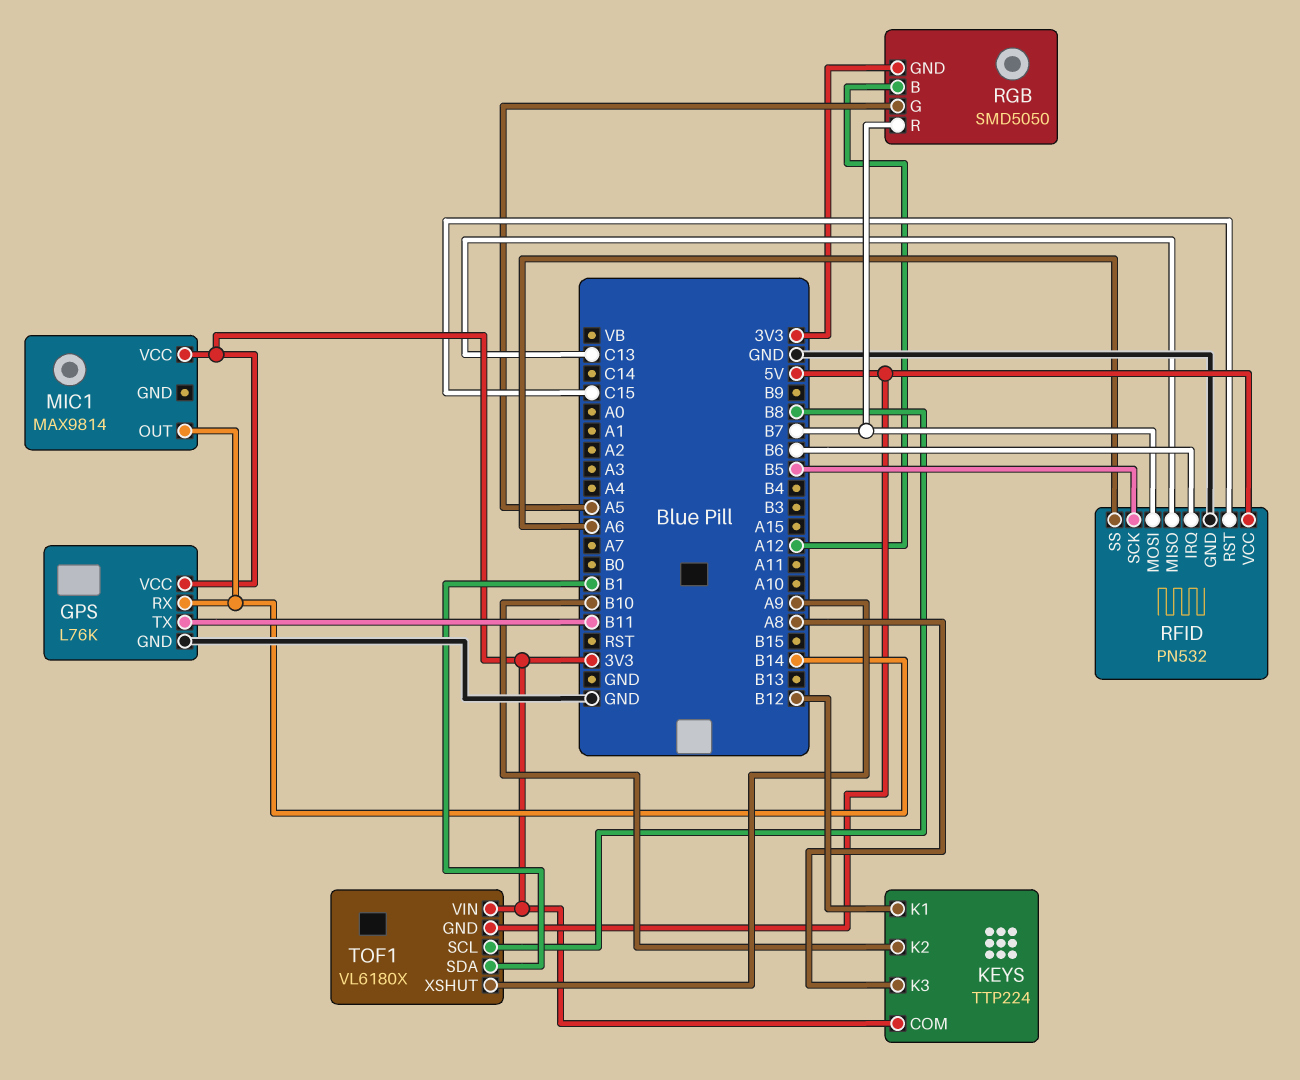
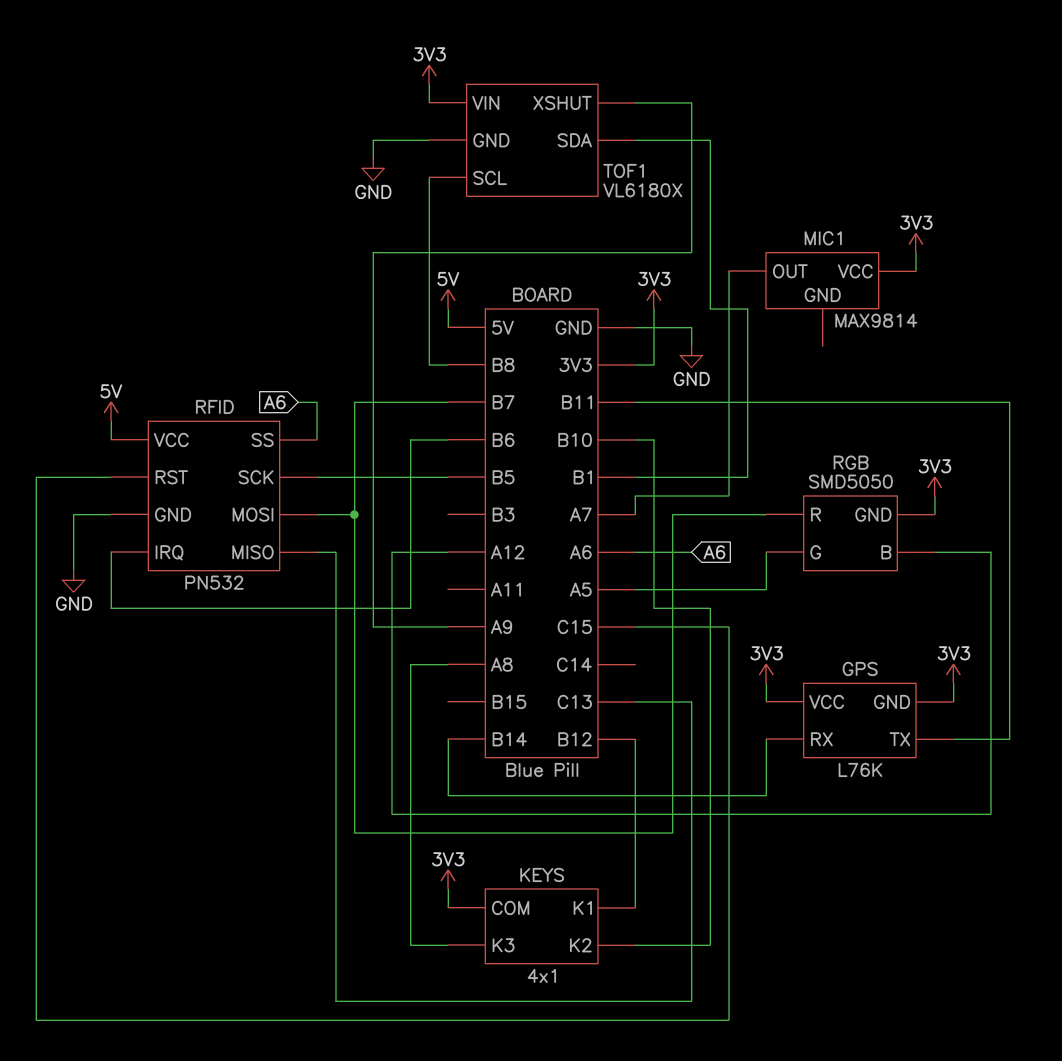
GPS pin GND: GND -> 3V3
KEYS: TTP224 -> 4x1
MIC1 pin OUT: B14 -> A7
TOF1 pin GND: 5V -> GND

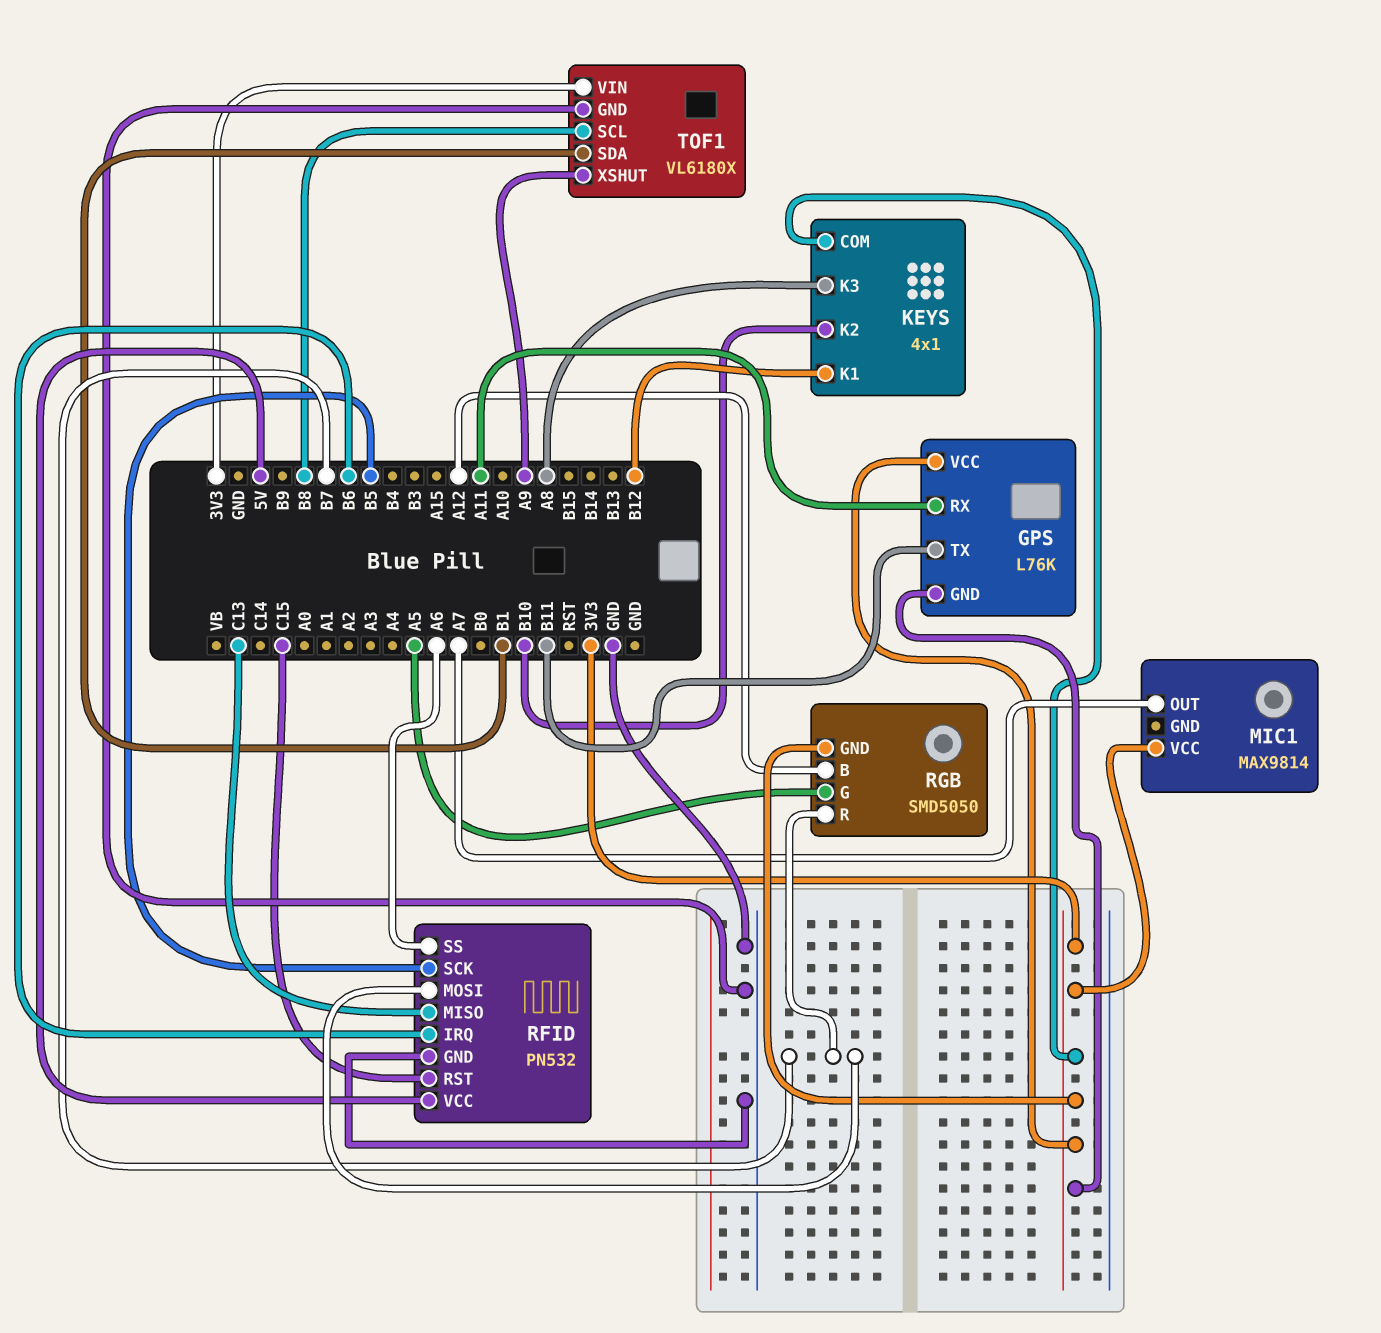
GPS pin RX: B14 -> A11

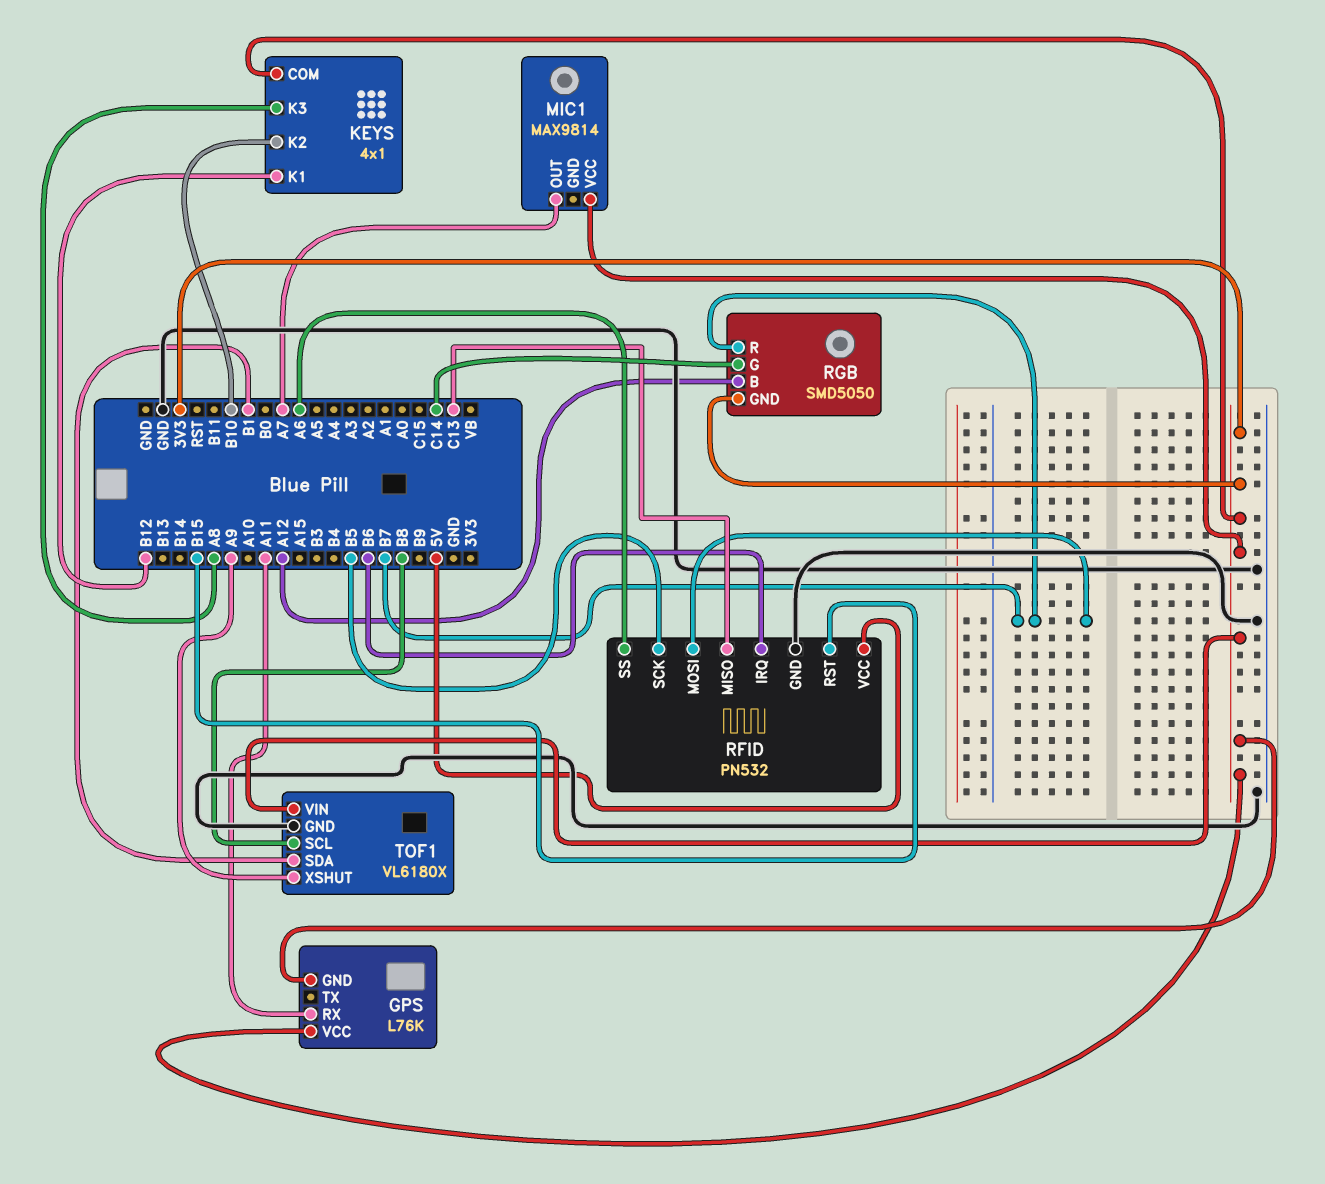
GPS pin TX: B11 -> none
RFID pin RST: C15 -> B15
RGB pin G: A5 -> C14

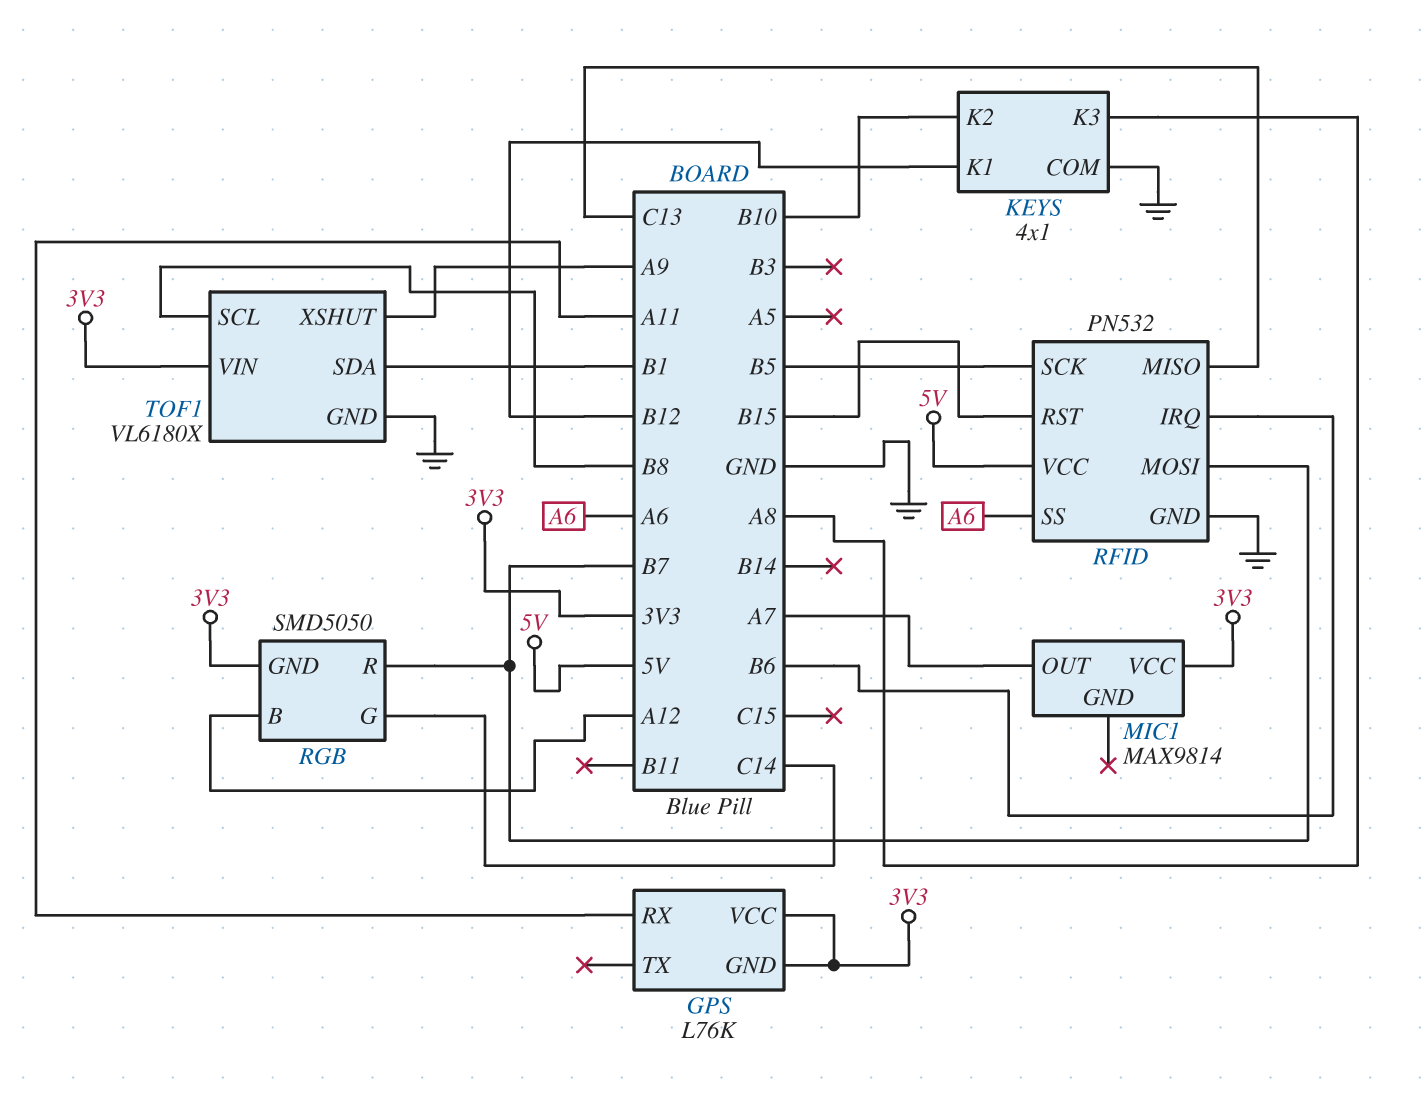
KEYS pin COM: 3V3 -> GND

